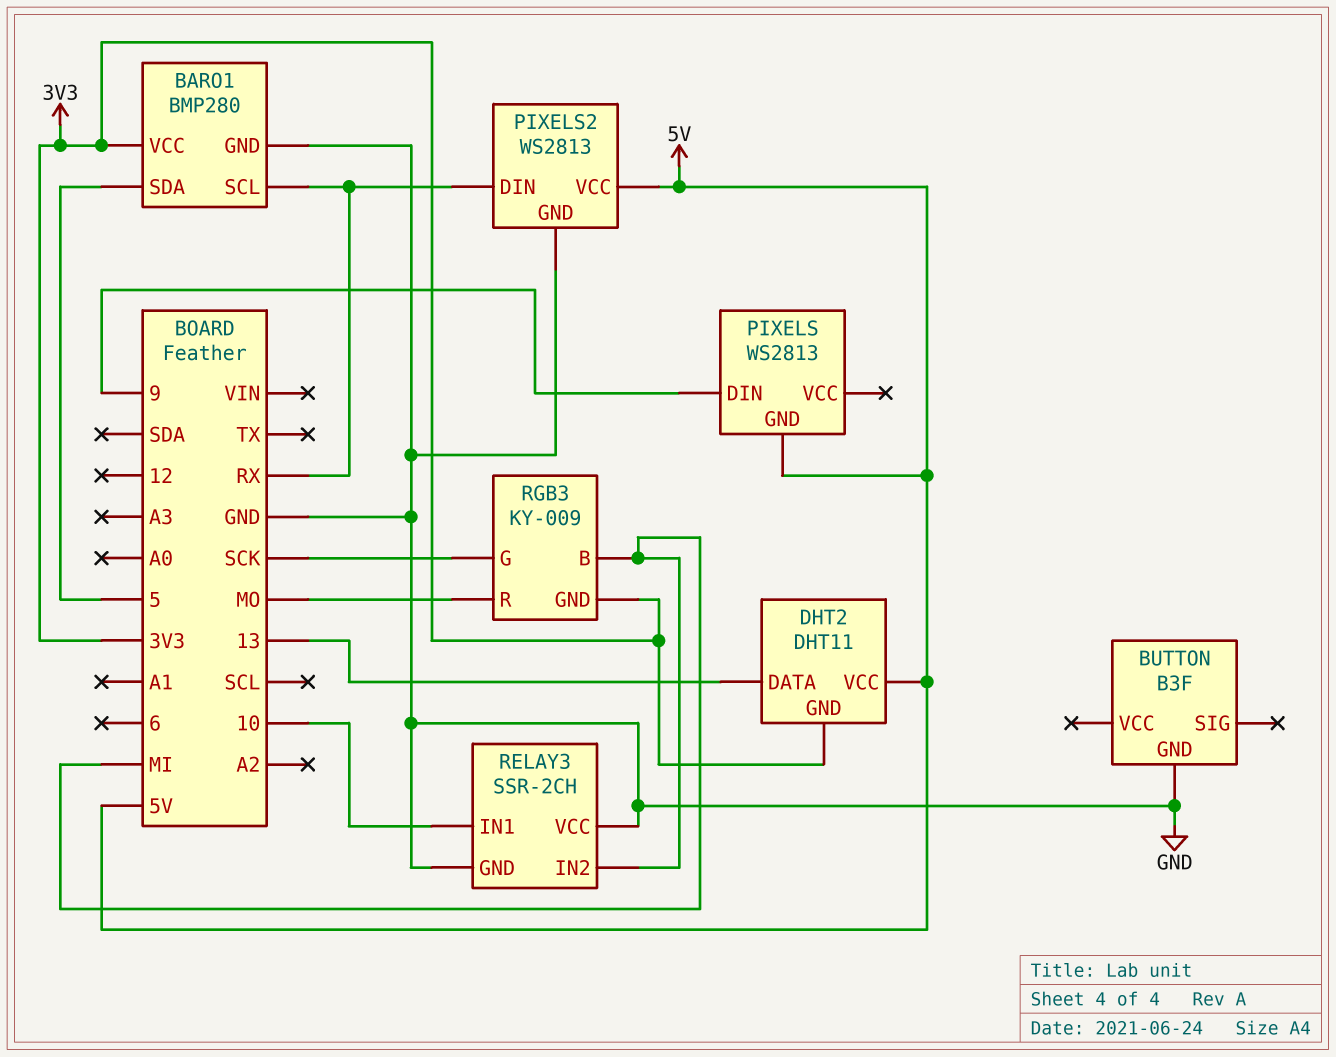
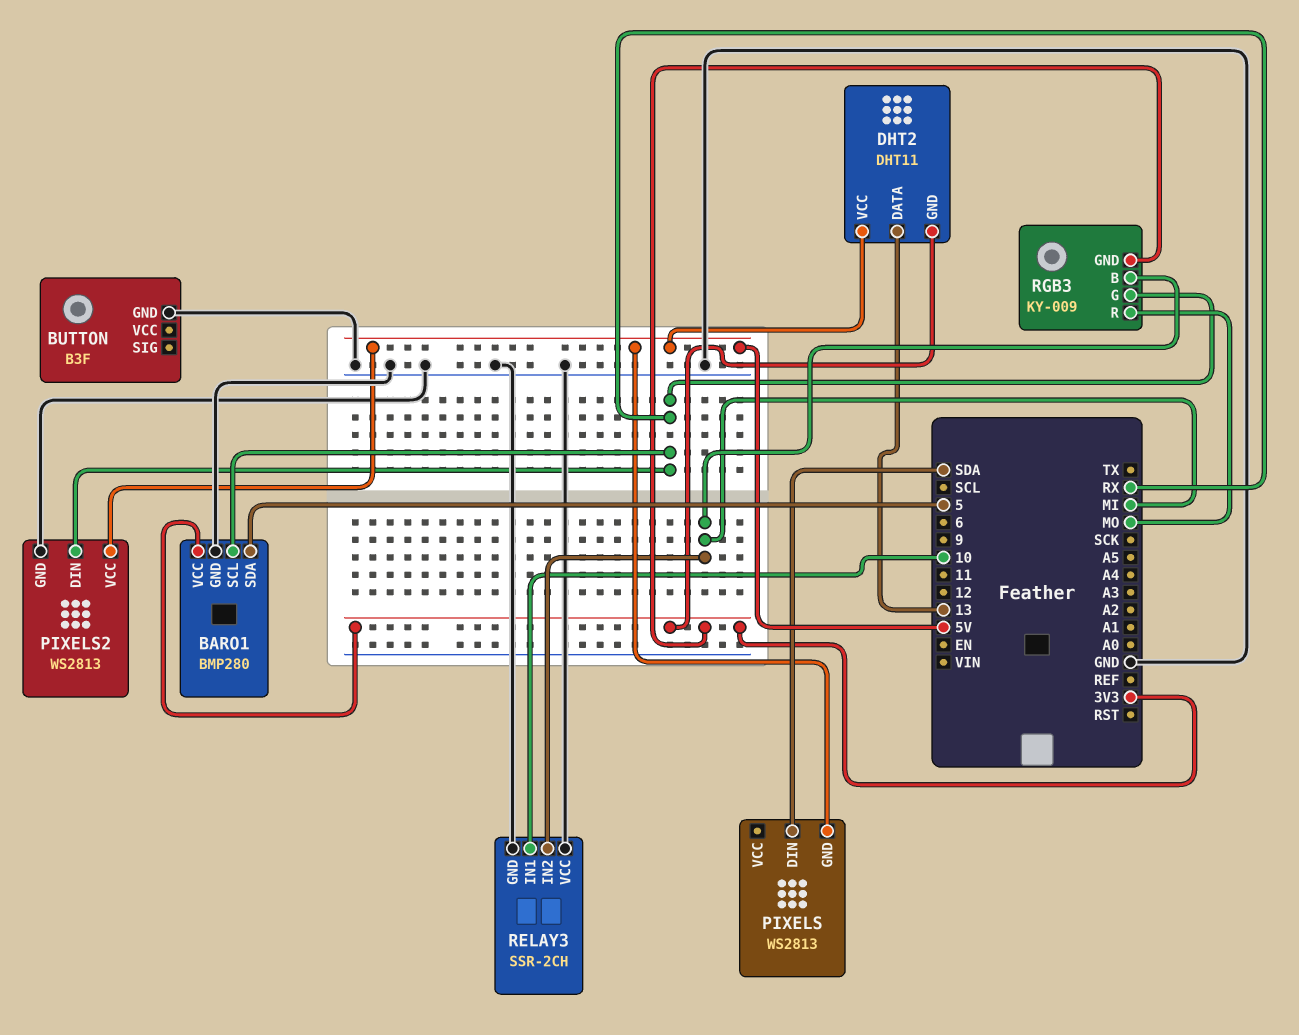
PIXELS pin DIN: 9 -> SDA
RGB3 pin G: SCK -> RX

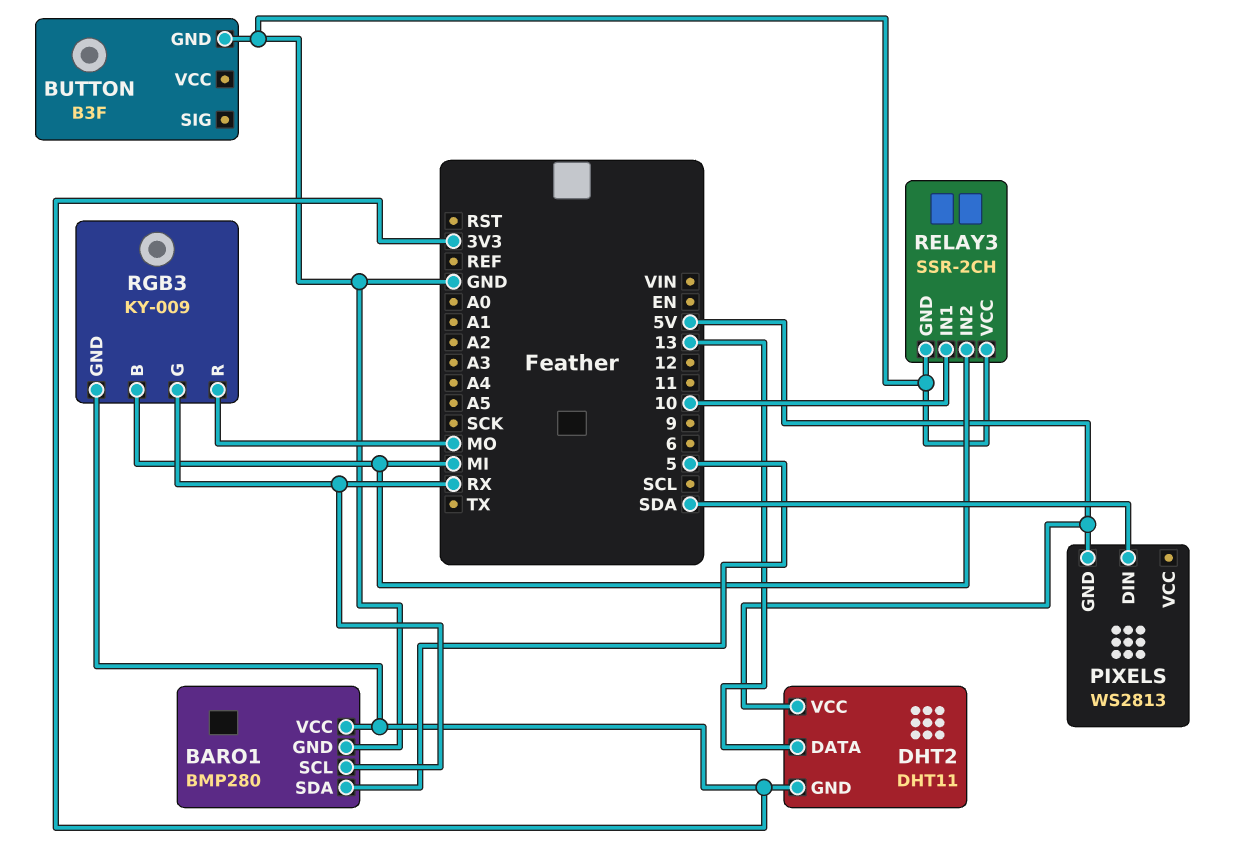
PIXELS2: WS2813 -> none
PIXELS2 pin DIN: RX -> none
PIXELS2 pin GND: GND -> none
PIXELS2 pin VCC: 5V -> none

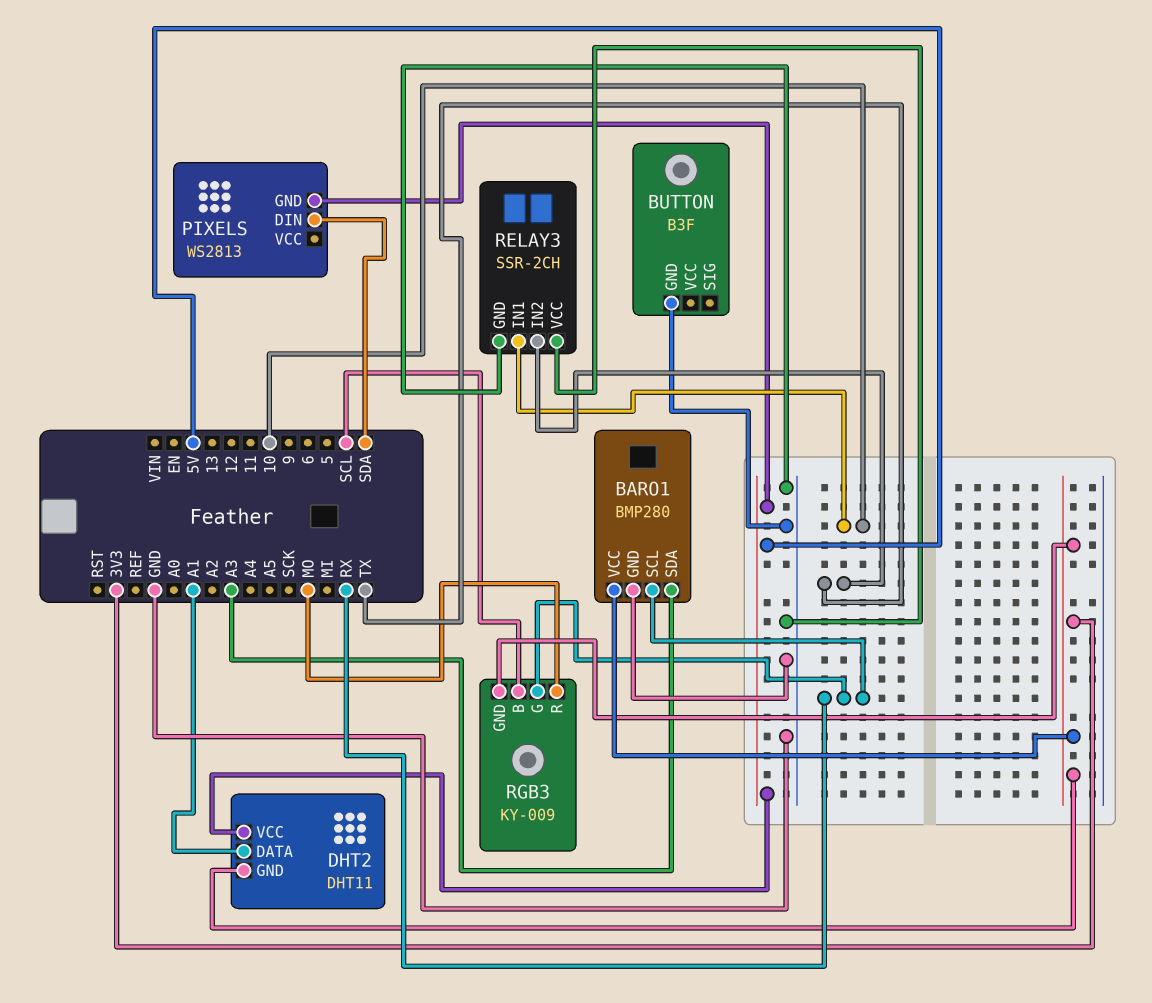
BARO1 pin SDA: 5 -> A3
DHT2 pin DATA: 13 -> A1
RELAY3 pin IN2: MI -> TX
RGB3 pin B: MI -> SCL

